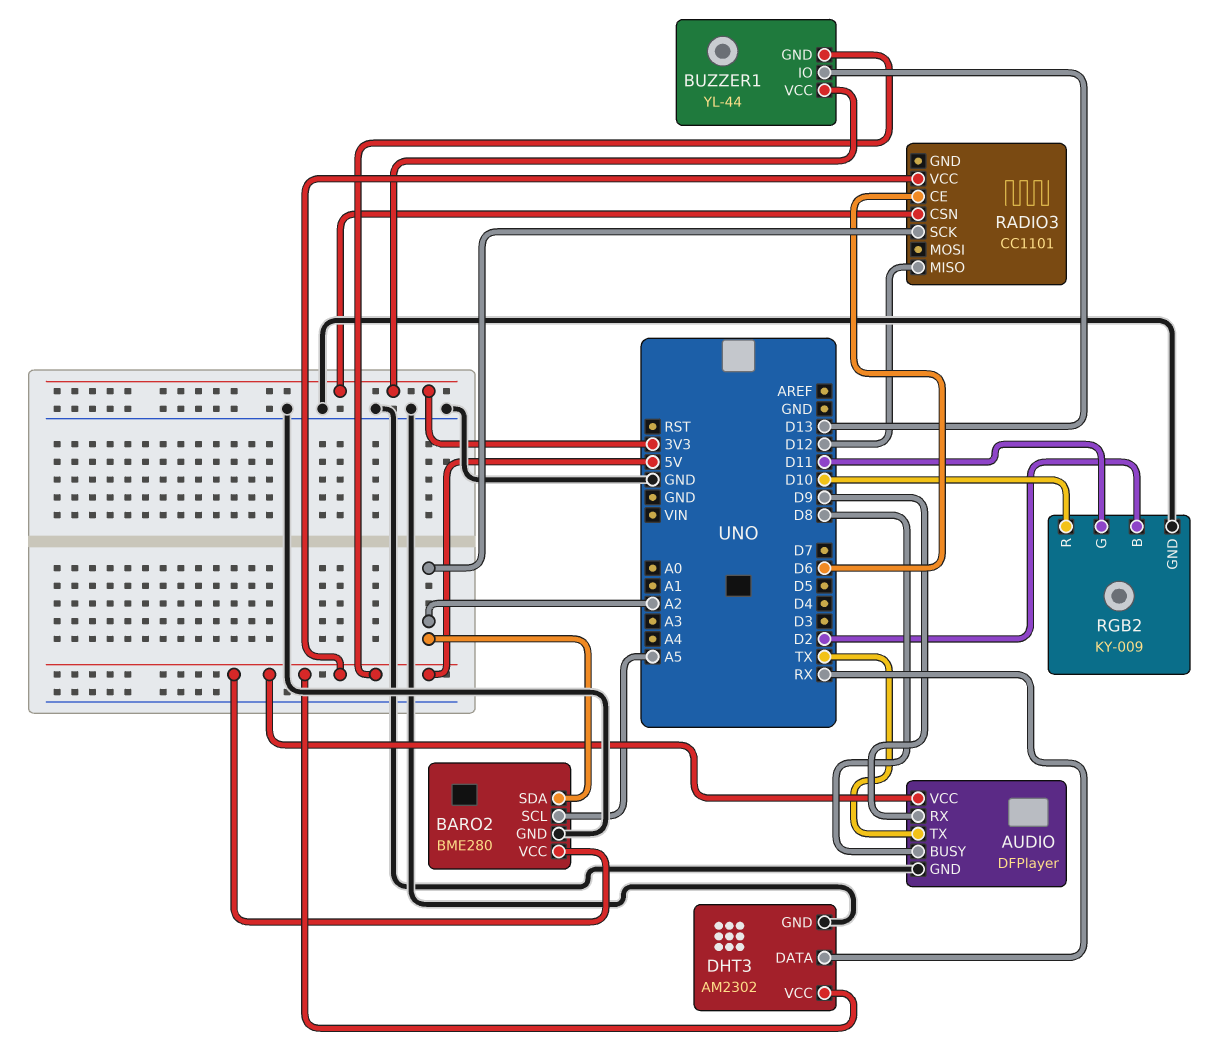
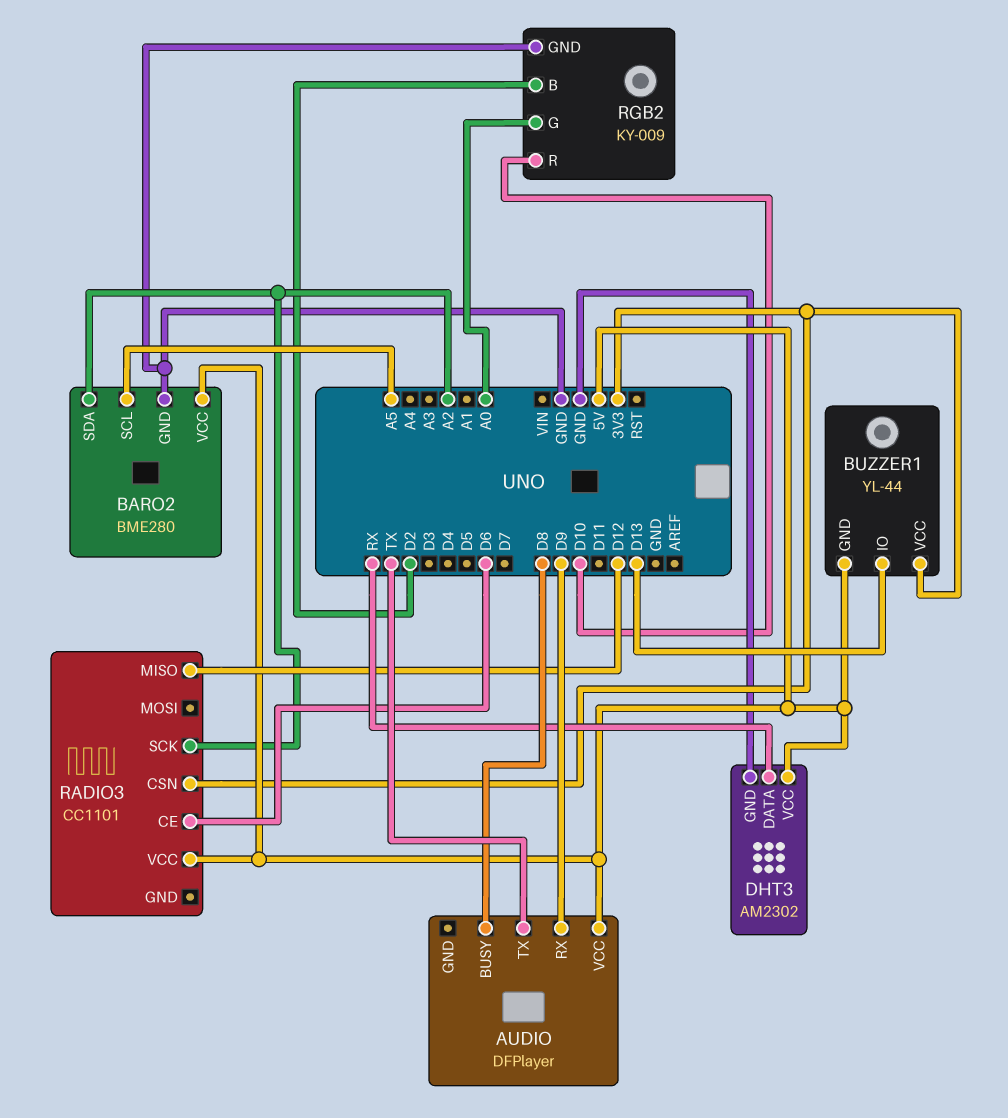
AUDIO pin GND: GND -> none
RGB2 pin G: D11 -> A0

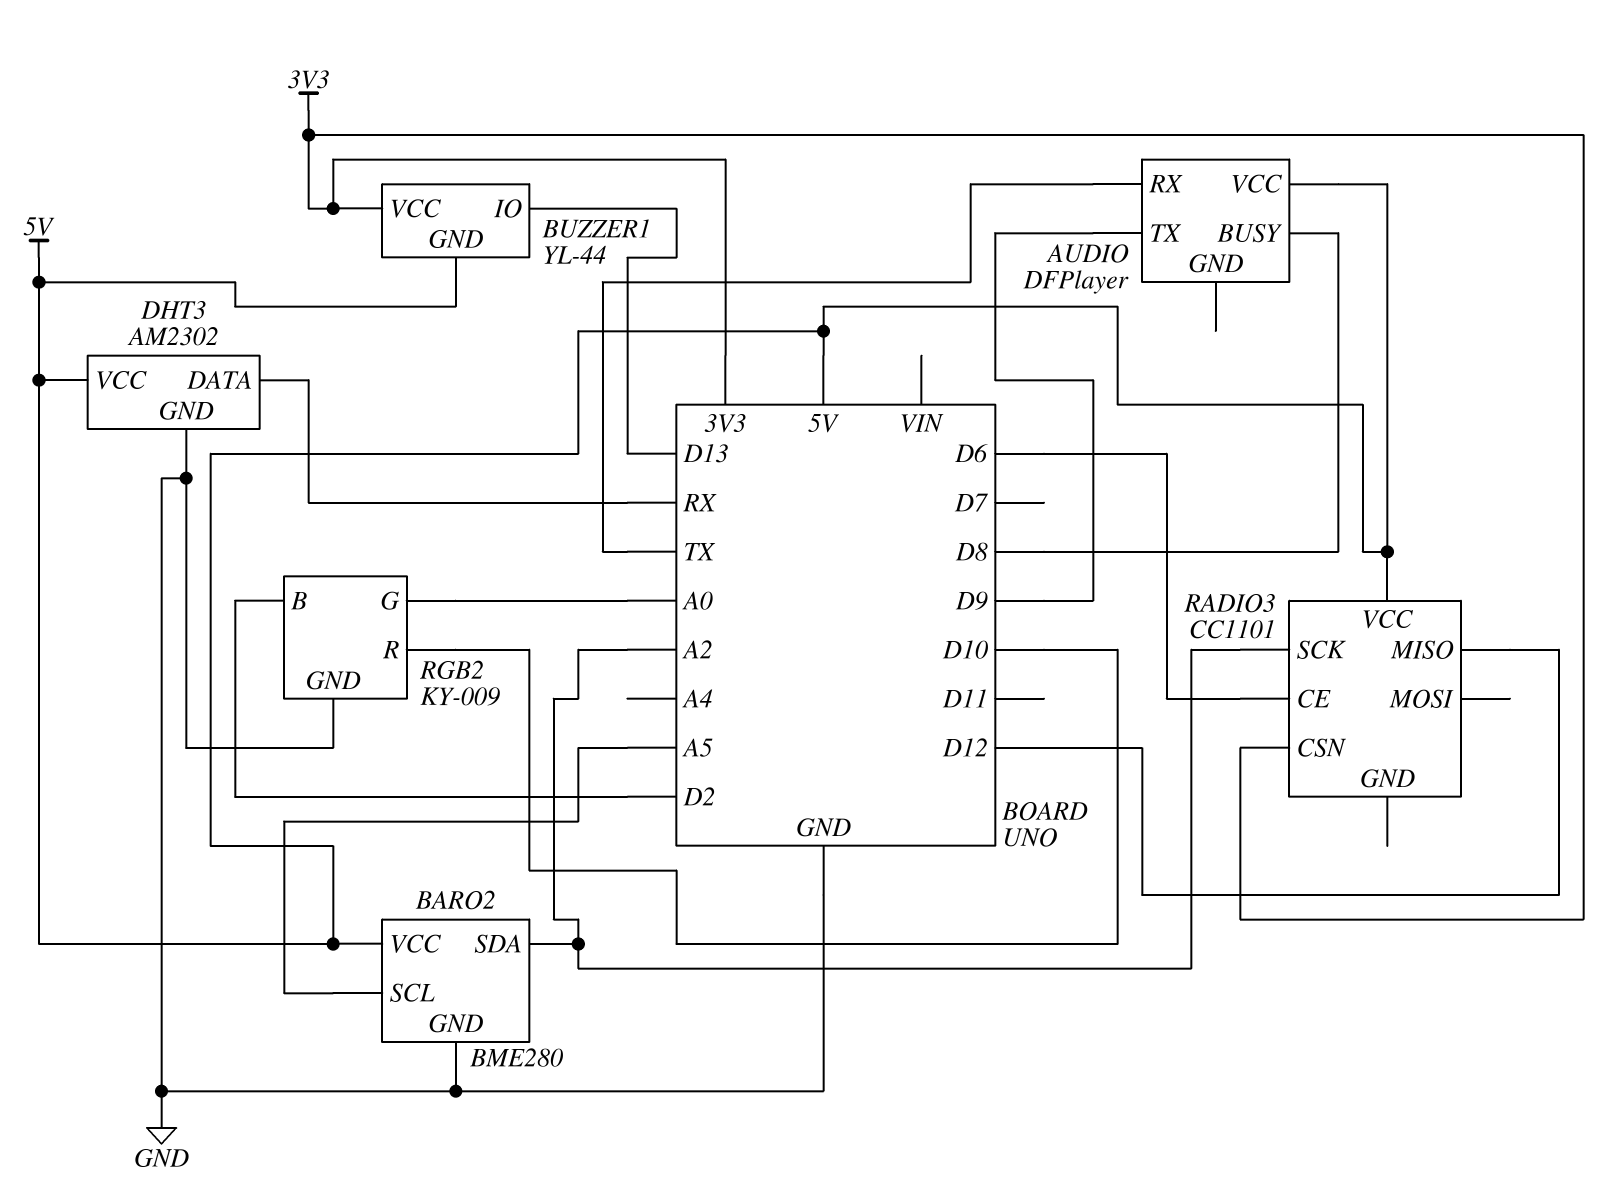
AUDIO pin RX: D9 -> TX
AUDIO pin TX: TX -> D9

